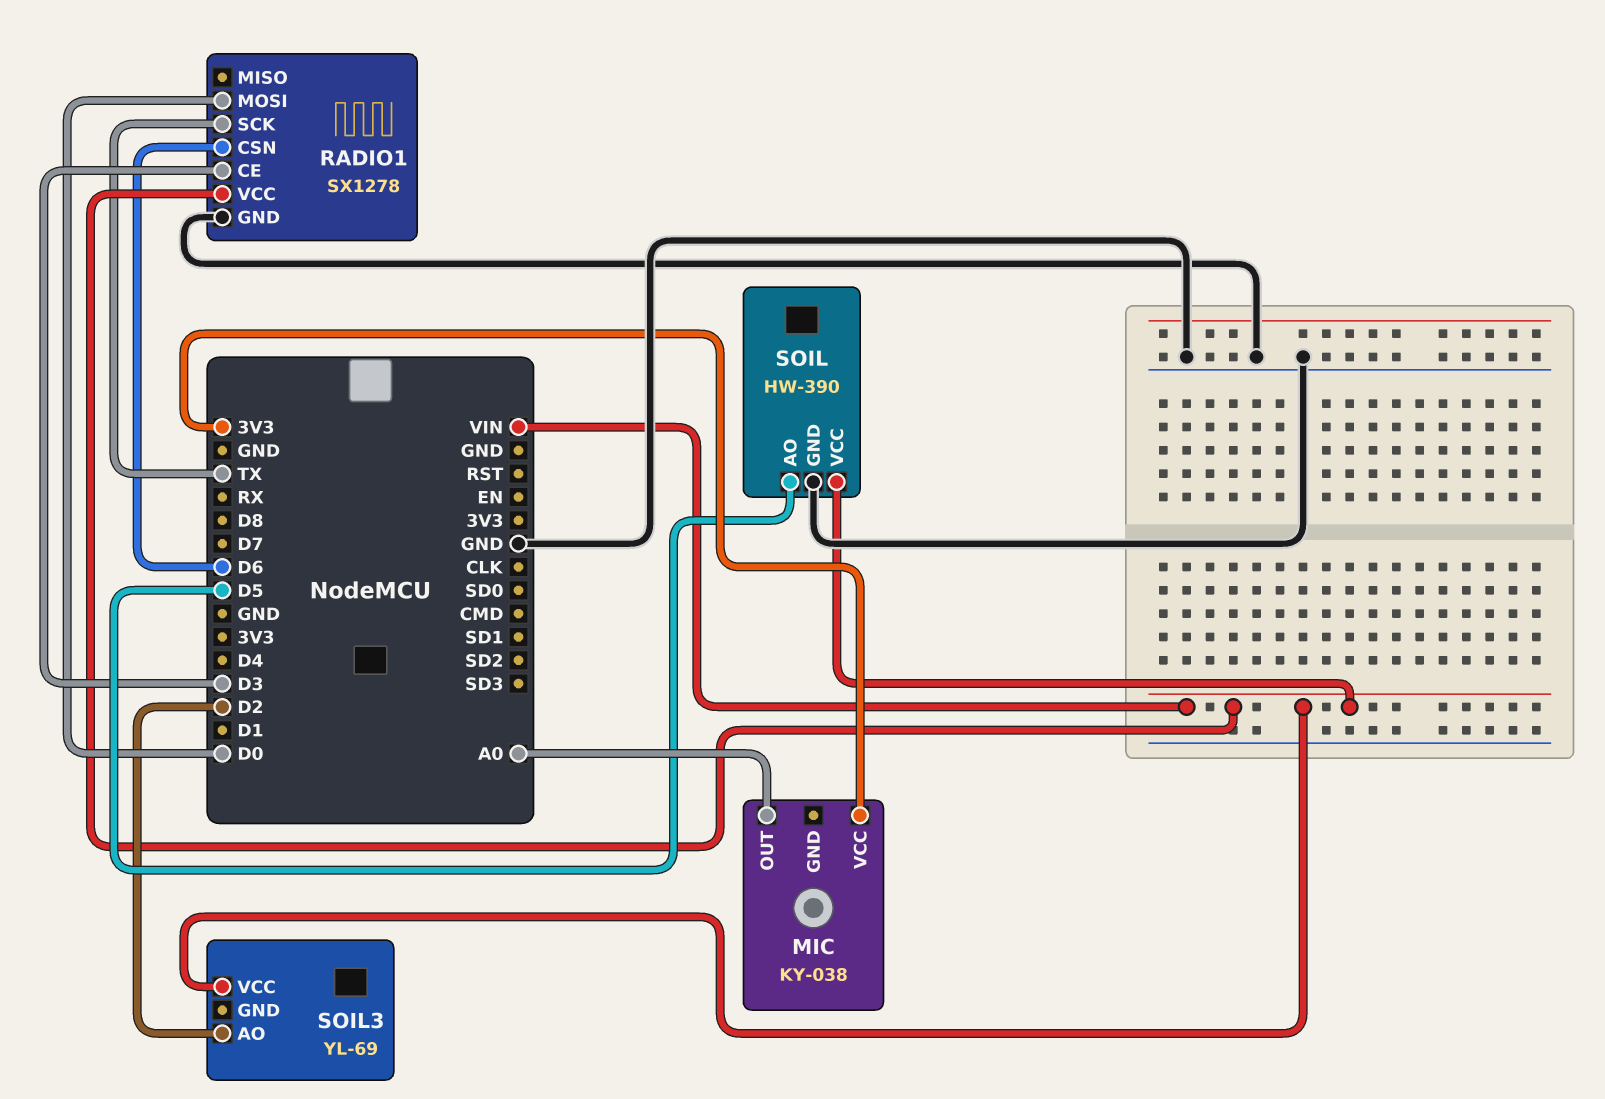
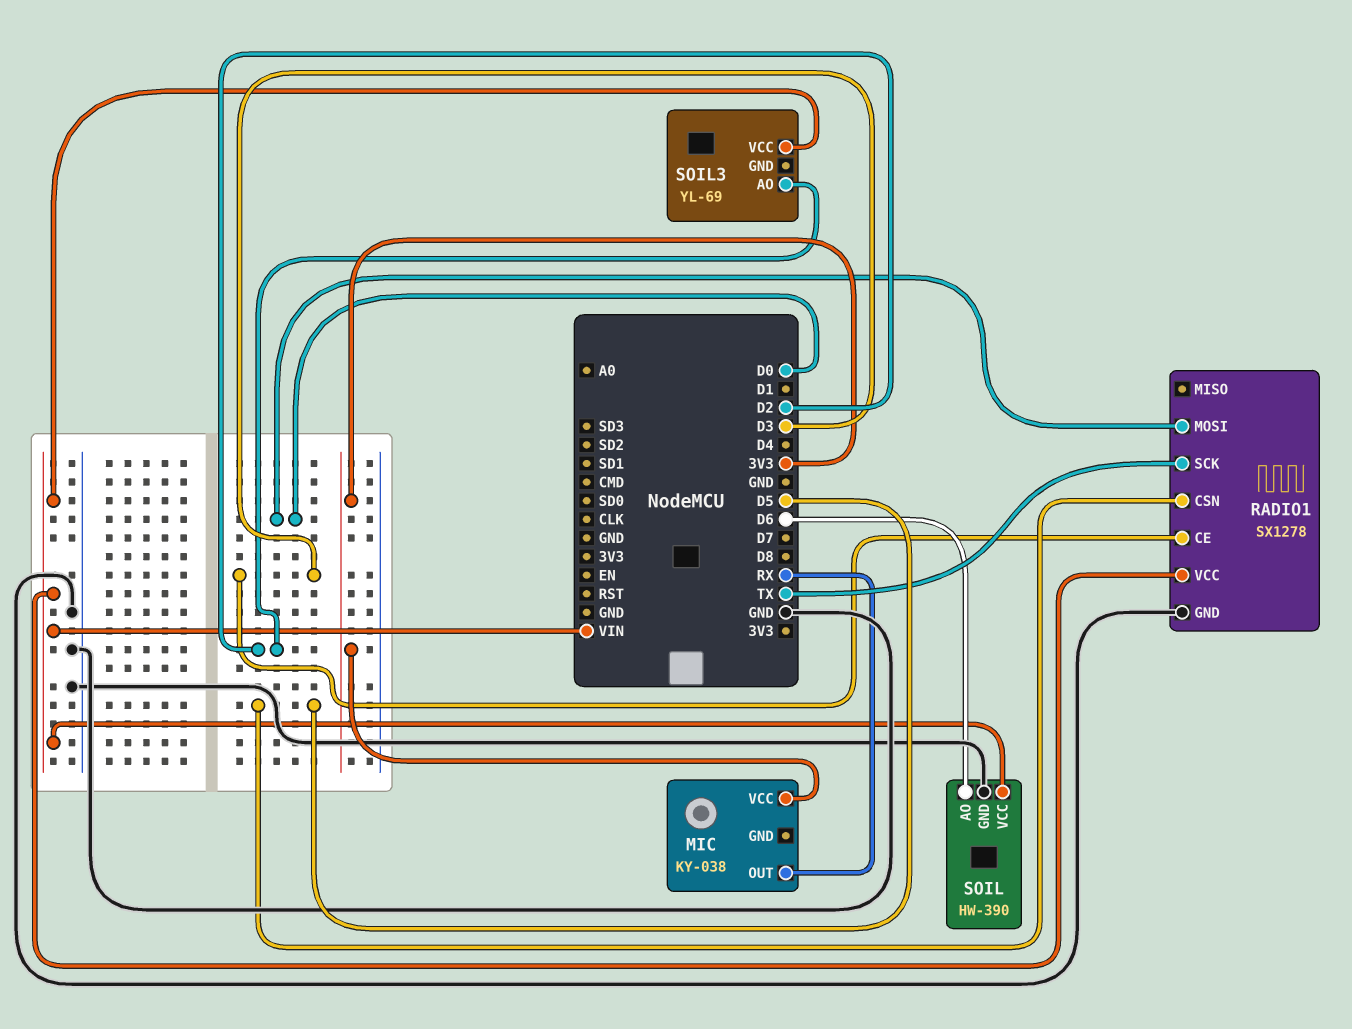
MIC pin OUT: A0 -> RX
RADIO1 pin CSN: D6 -> D5
SOIL pin AO: D5 -> D6

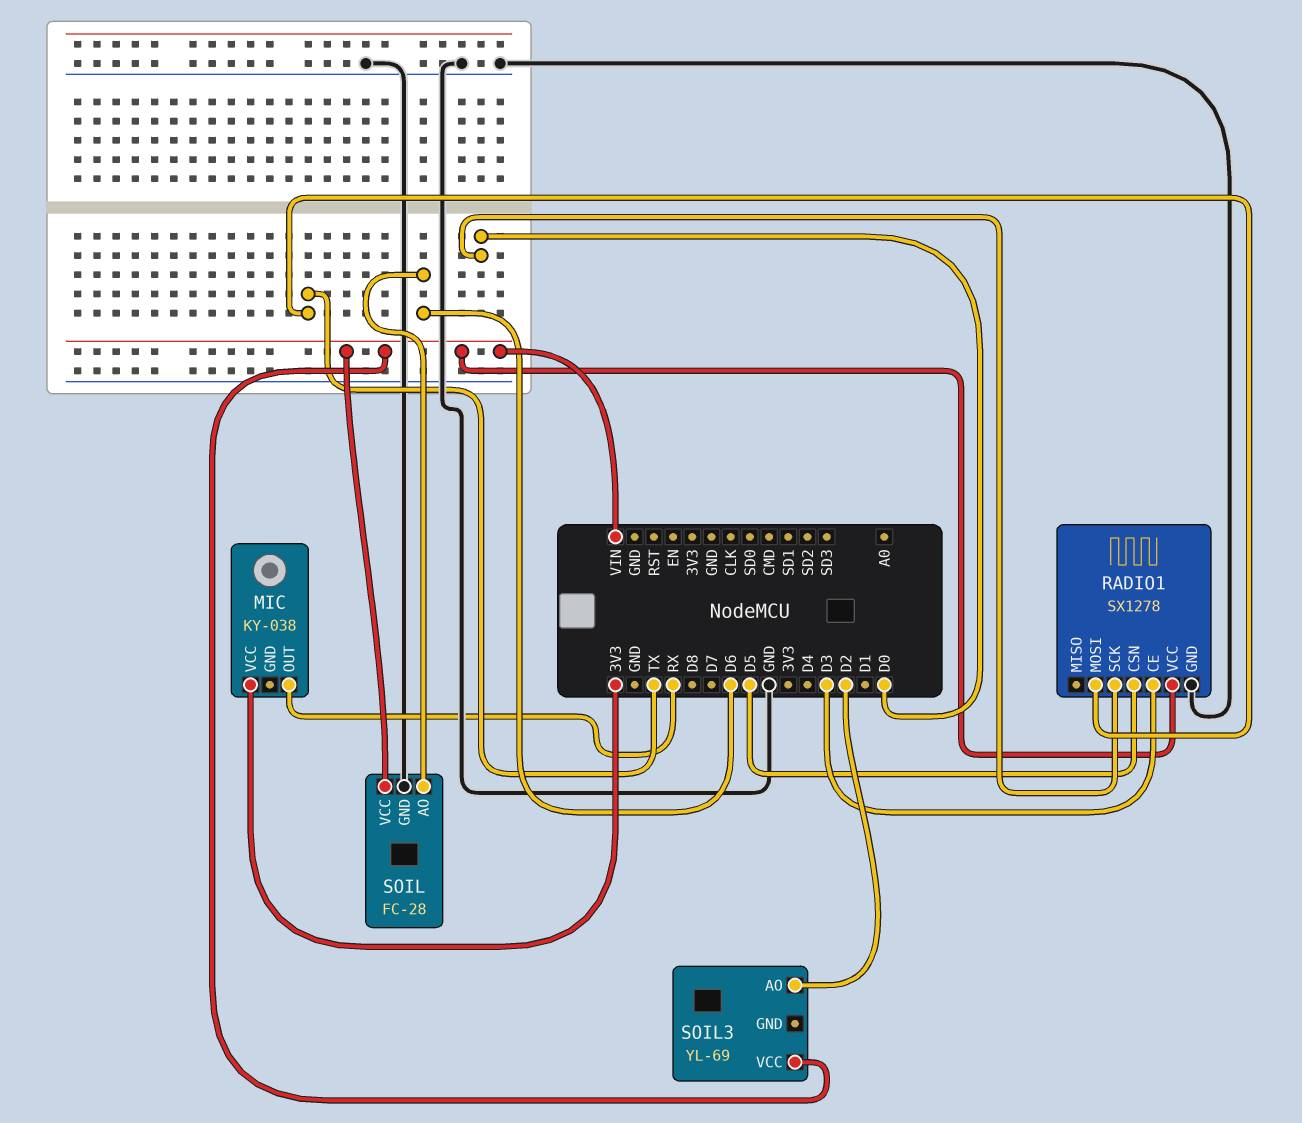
RADIO1 pin MOSI: D0 -> TX
RADIO1 pin SCK: TX -> D0
SOIL: HW-390 -> FC-28

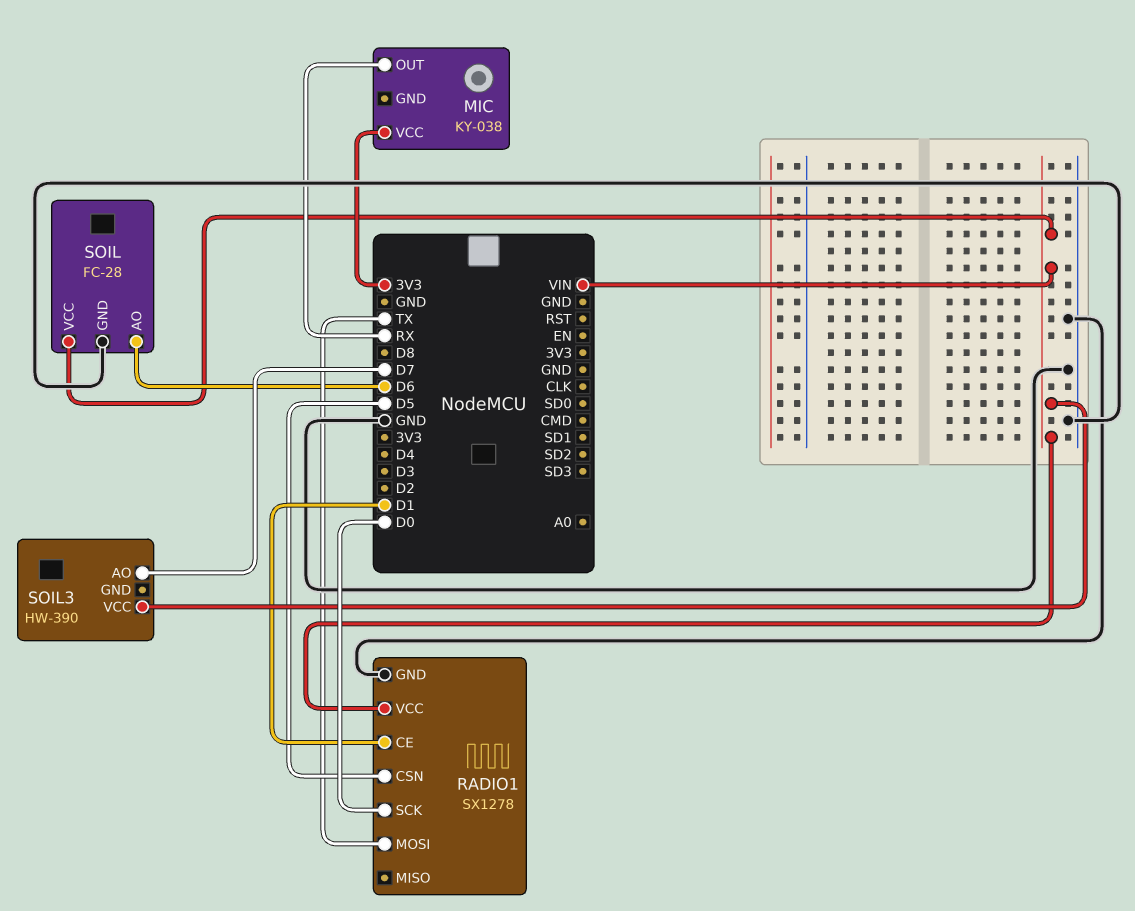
RADIO1 pin CE: D3 -> D1
SOIL3: YL-69 -> HW-390
SOIL3 pin AO: D2 -> D7

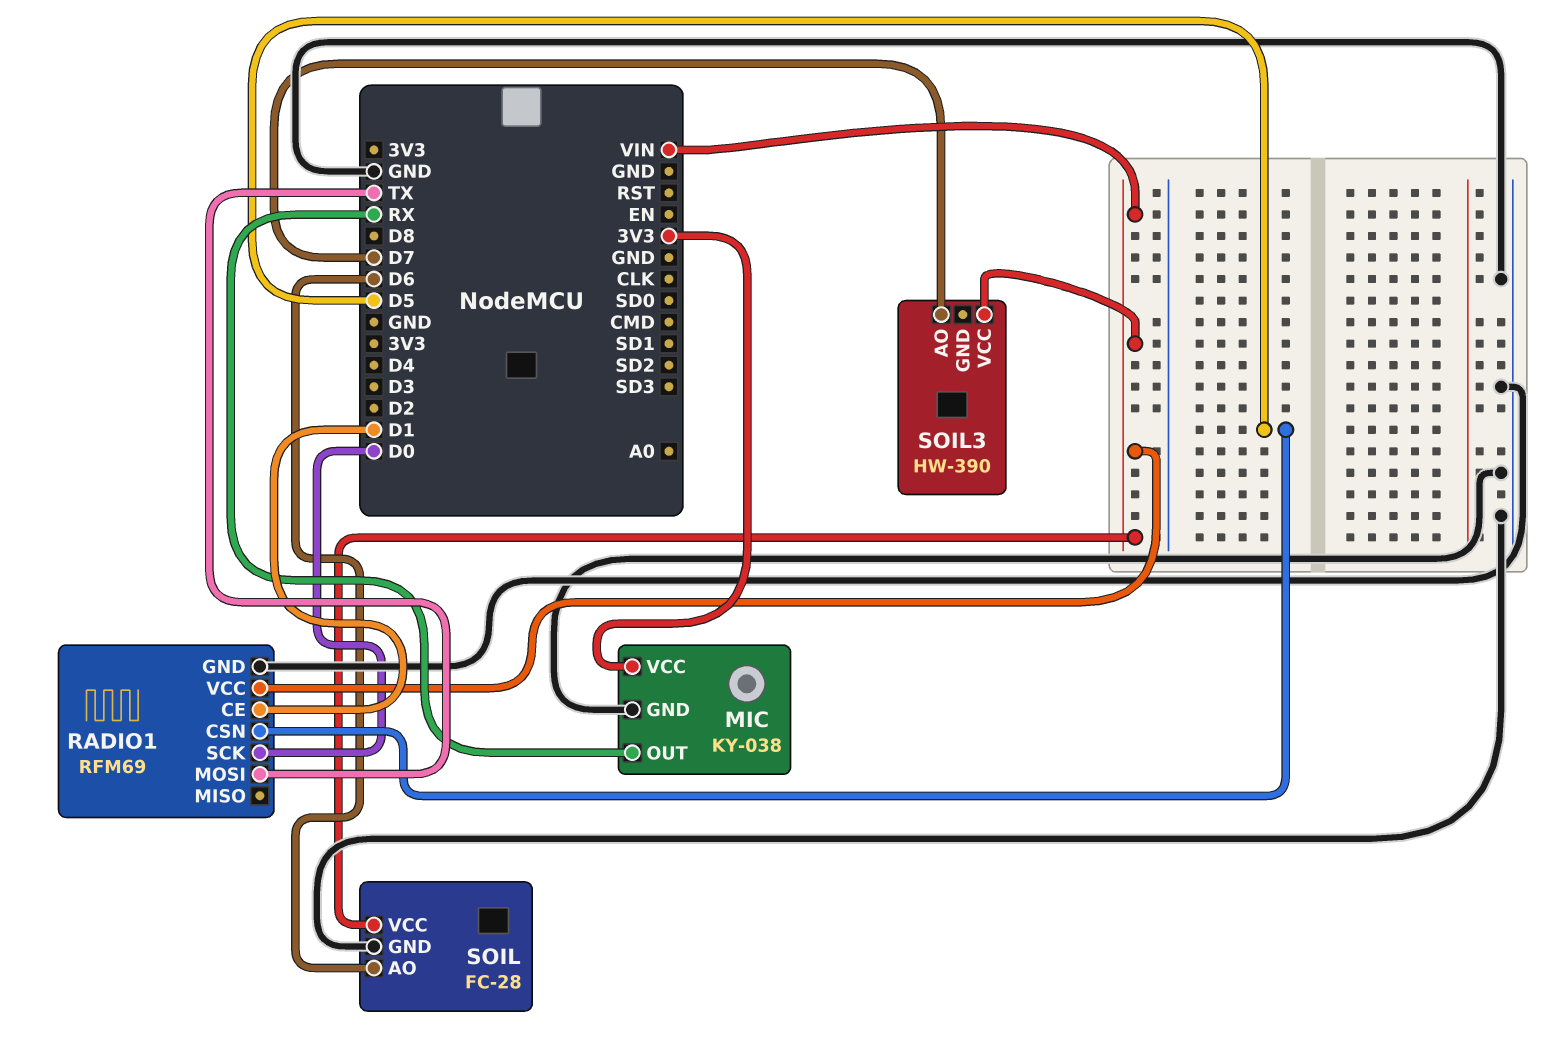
MIC pin GND: none -> GND
RADIO1: SX1278 -> RFM69

